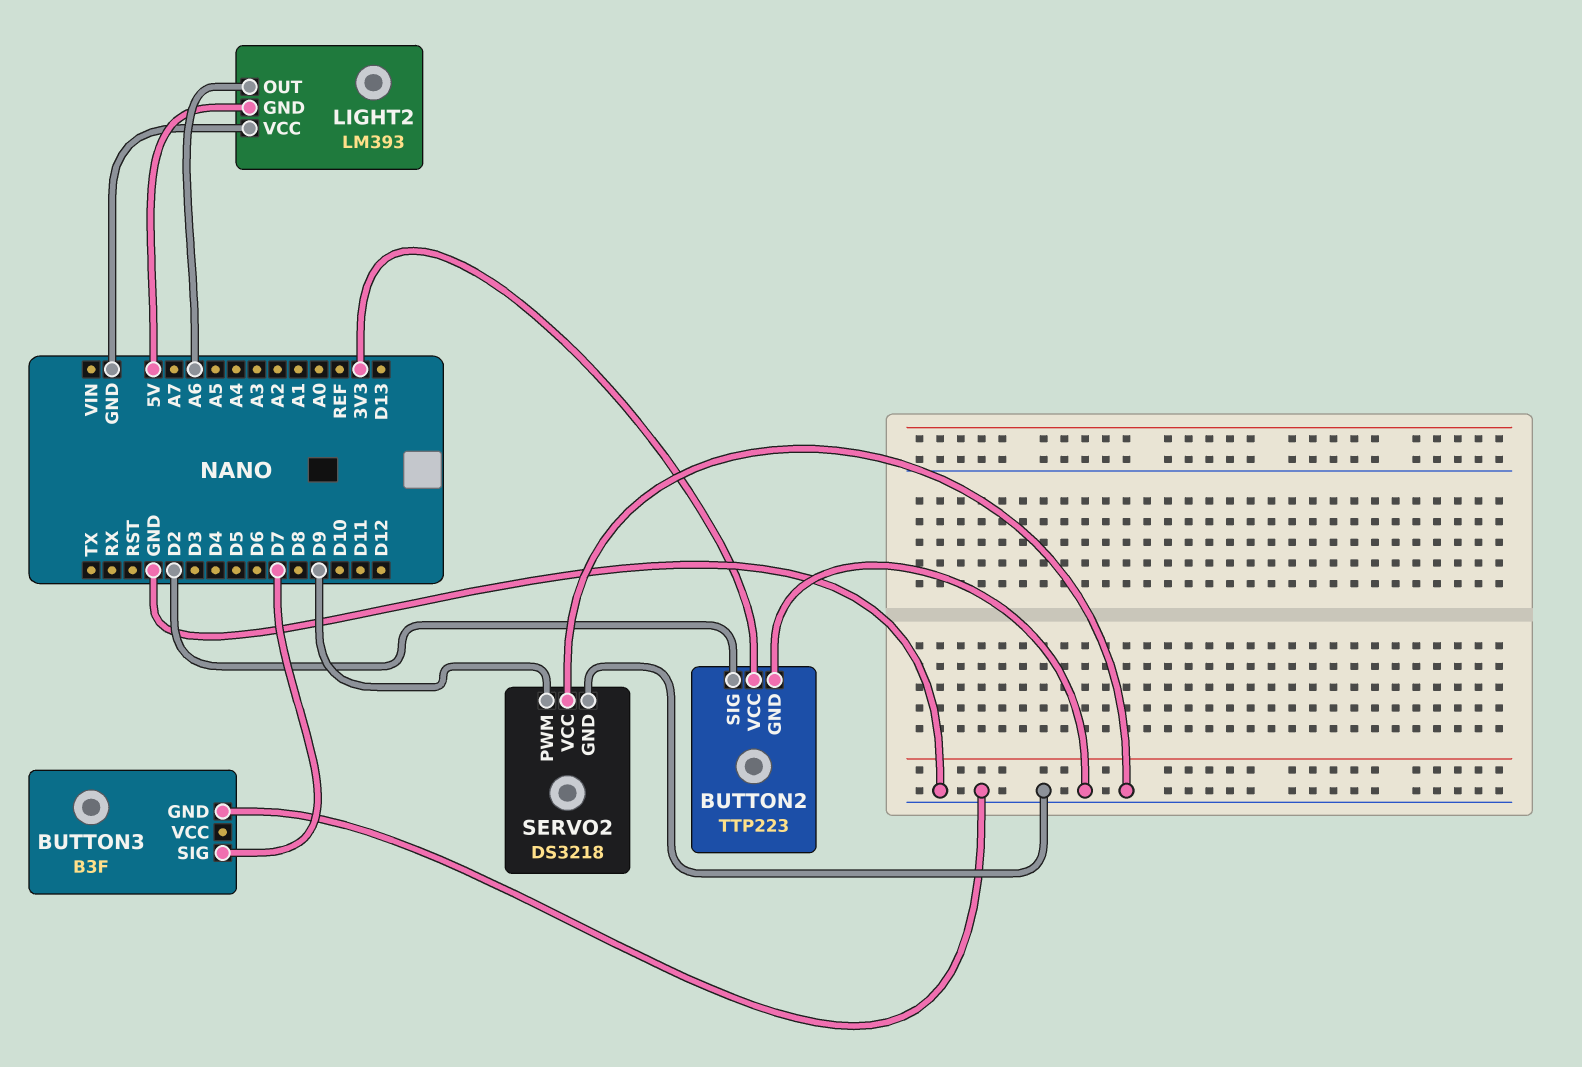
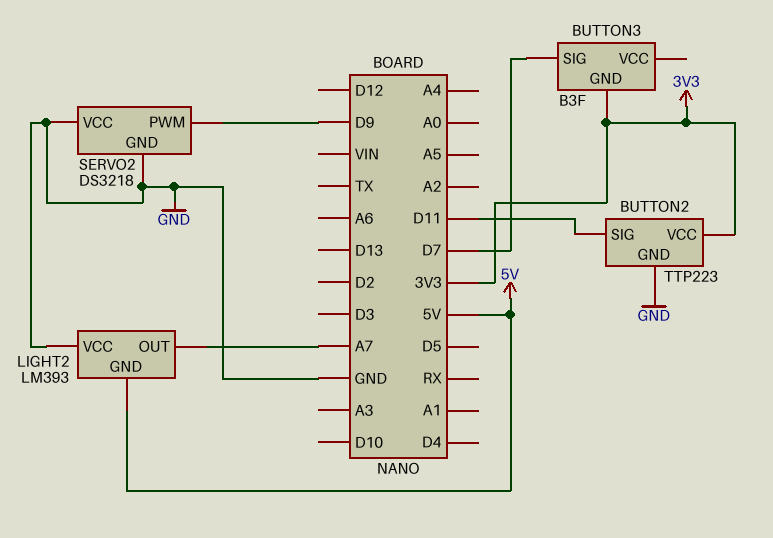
BUTTON2 pin SIG: D2 -> D11
BUTTON3 pin GND: GND -> 3V3
LIGHT2 pin OUT: A6 -> A7

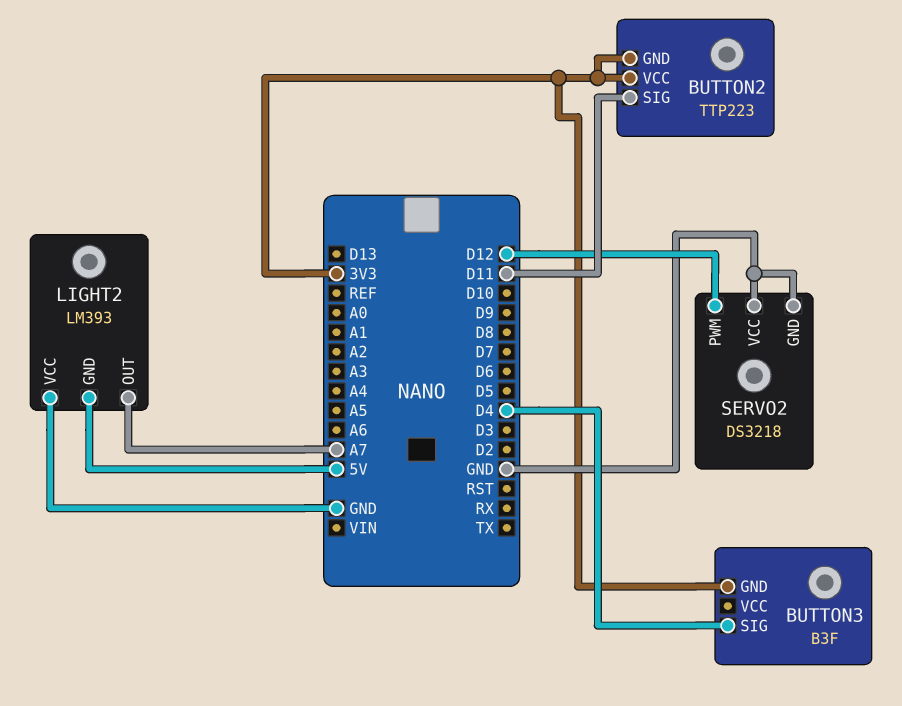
BUTTON2 pin GND: GND -> 3V3
BUTTON3 pin SIG: D7 -> D4
SERVO2 pin PWM: D9 -> D12

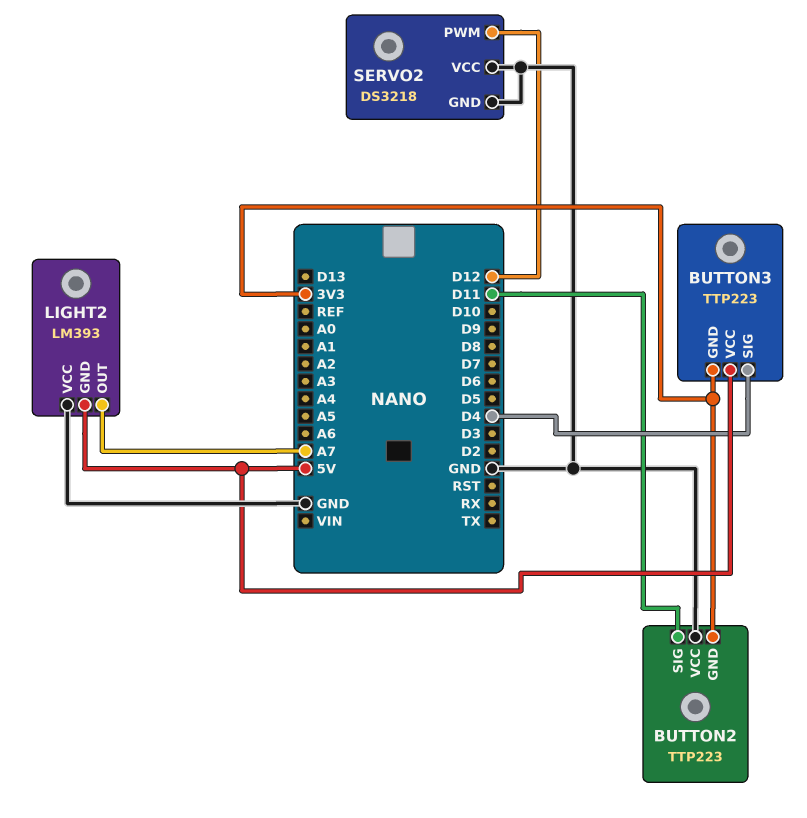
BUTTON2 pin VCC: 3V3 -> GND
BUTTON3: B3F -> TTP223
BUTTON3 pin VCC: none -> 5V

